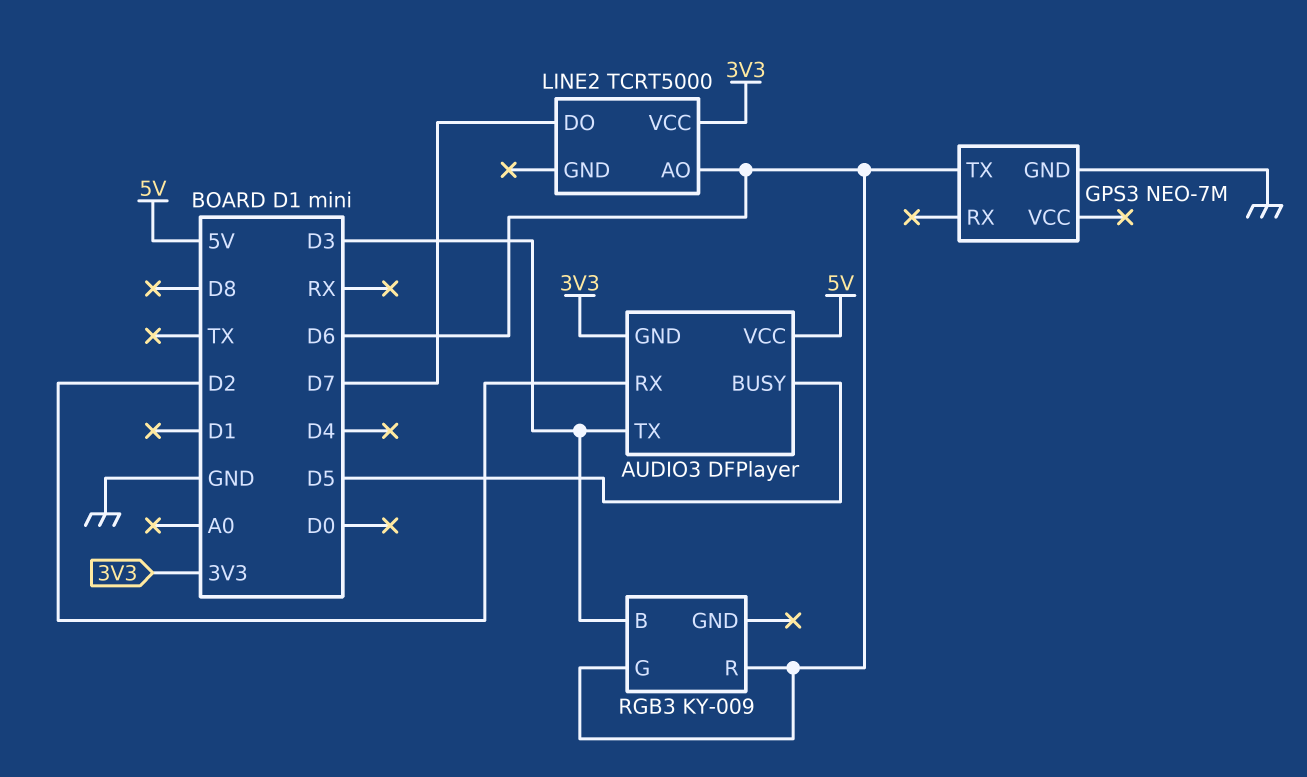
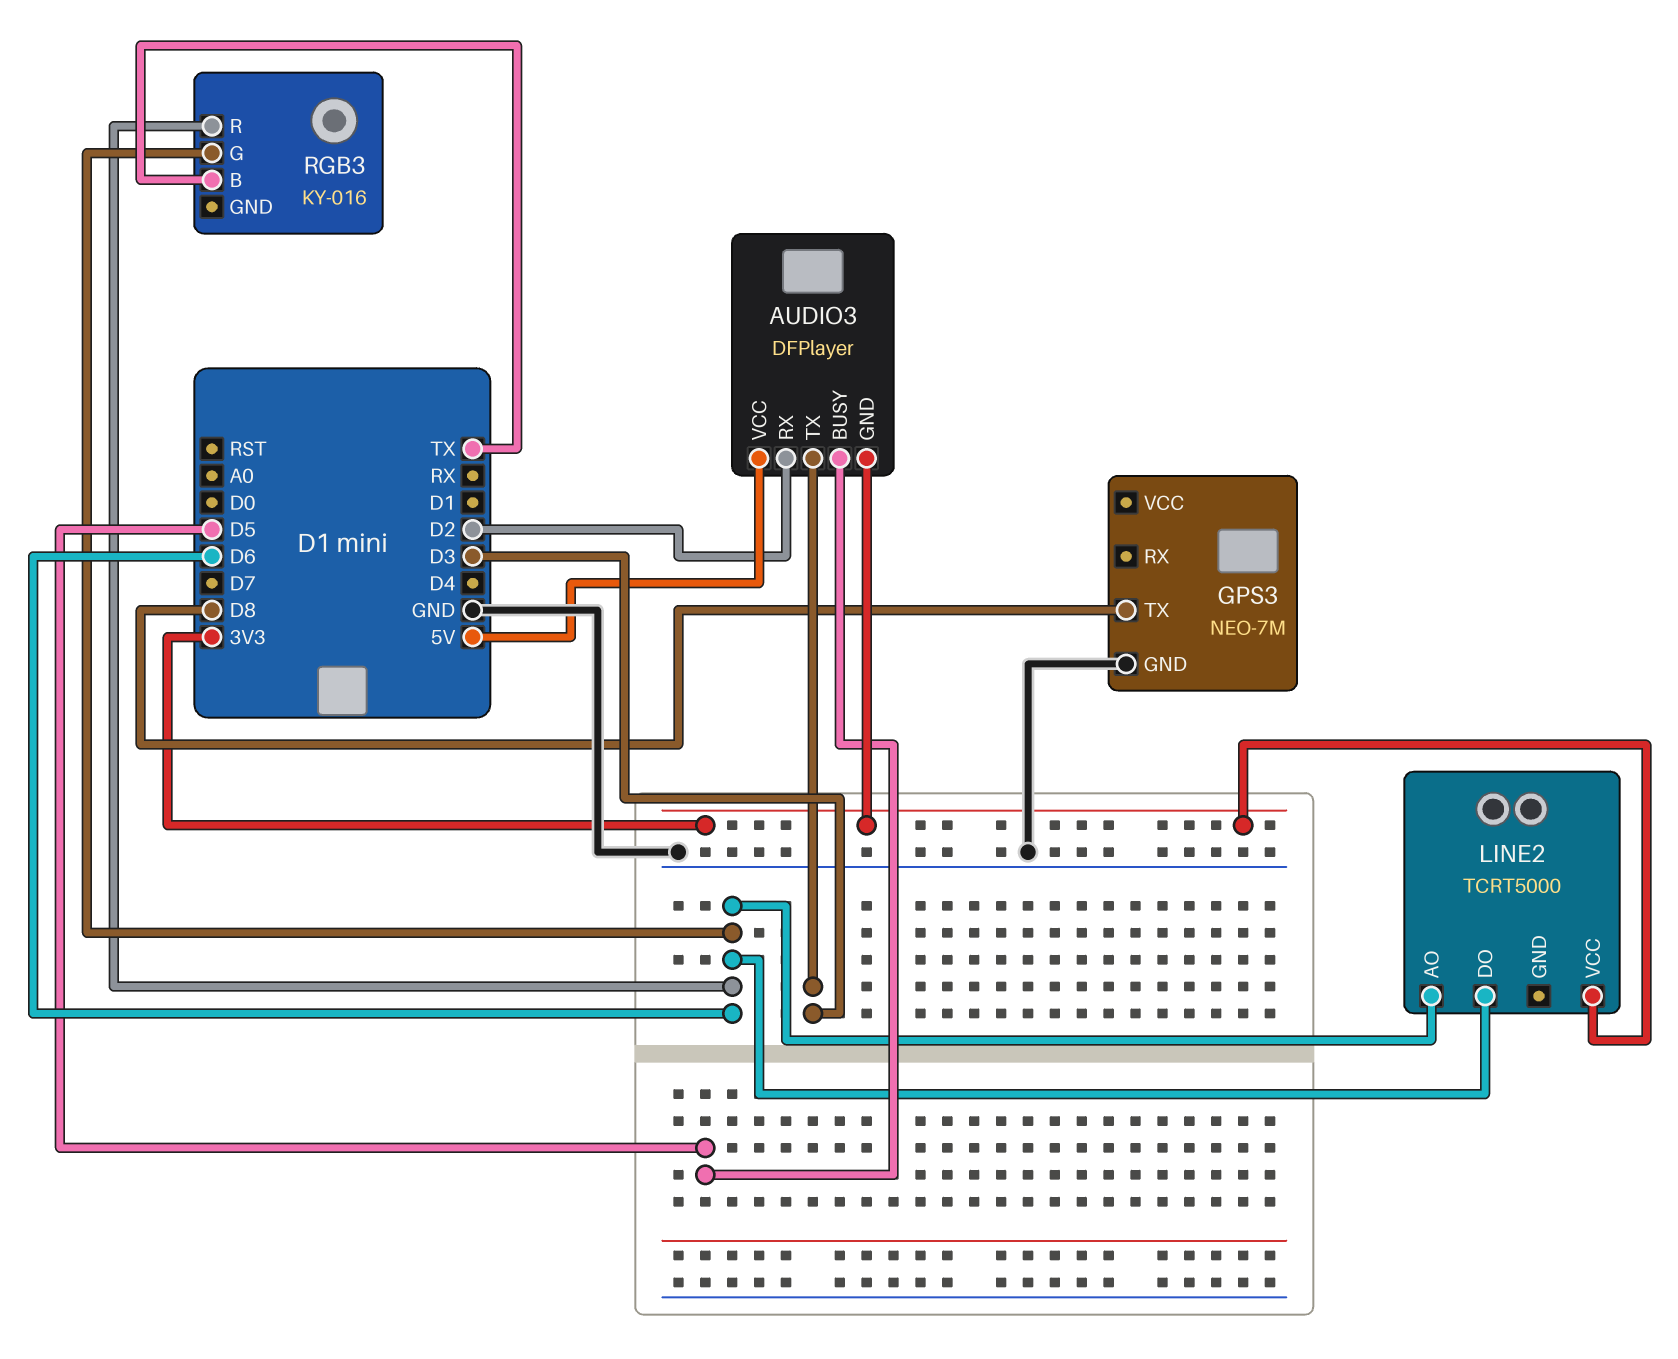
GPS3 pin TX: D6 -> D8
LINE2 pin DO: D7 -> D6
RGB3: KY-009 -> KY-016
RGB3 pin B: D3 -> TX

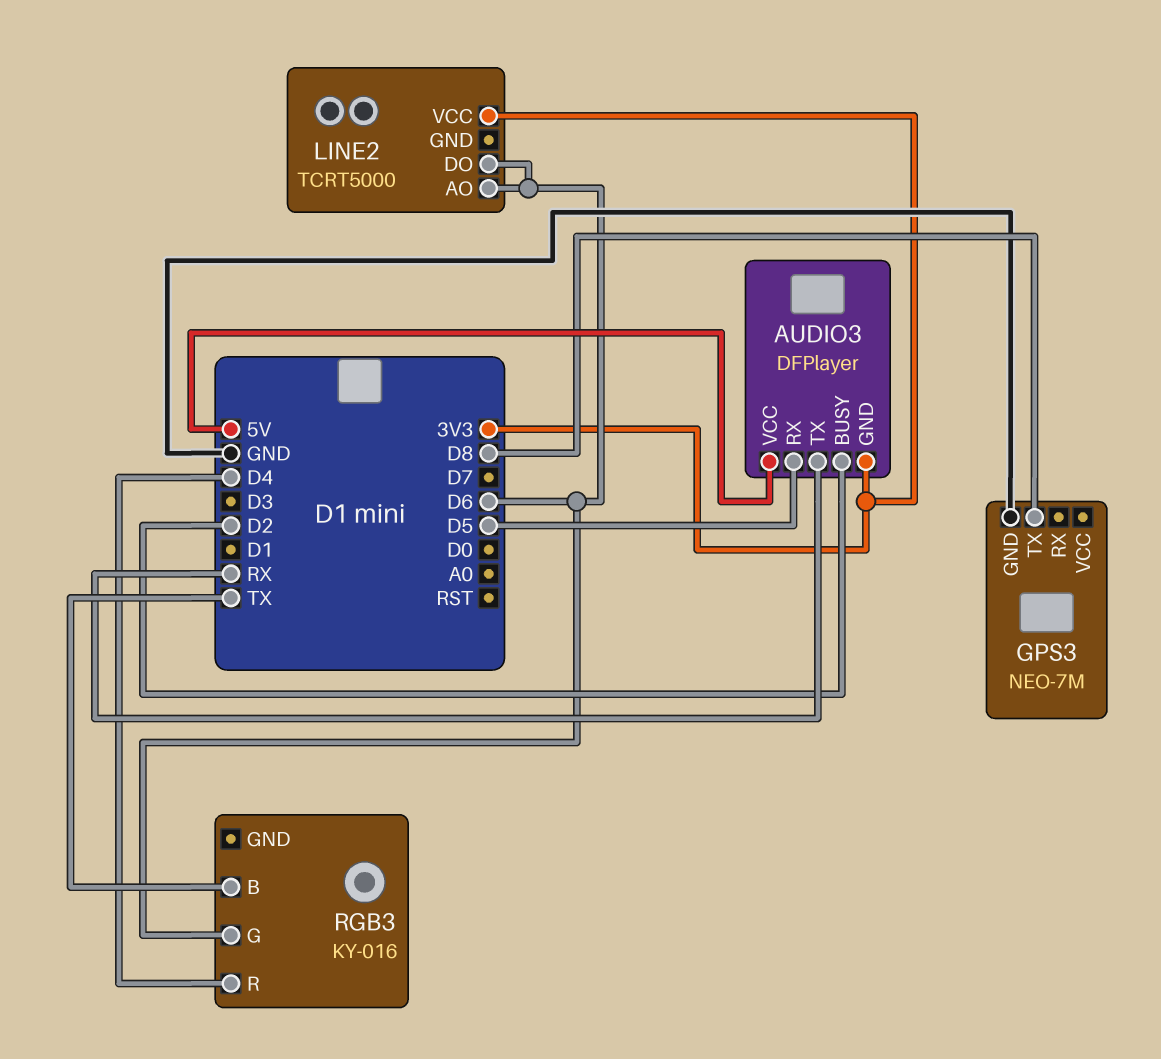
AUDIO3 pin BUSY: D5 -> D2
AUDIO3 pin RX: D2 -> D5
AUDIO3 pin TX: D3 -> RX
RGB3 pin R: D6 -> D4

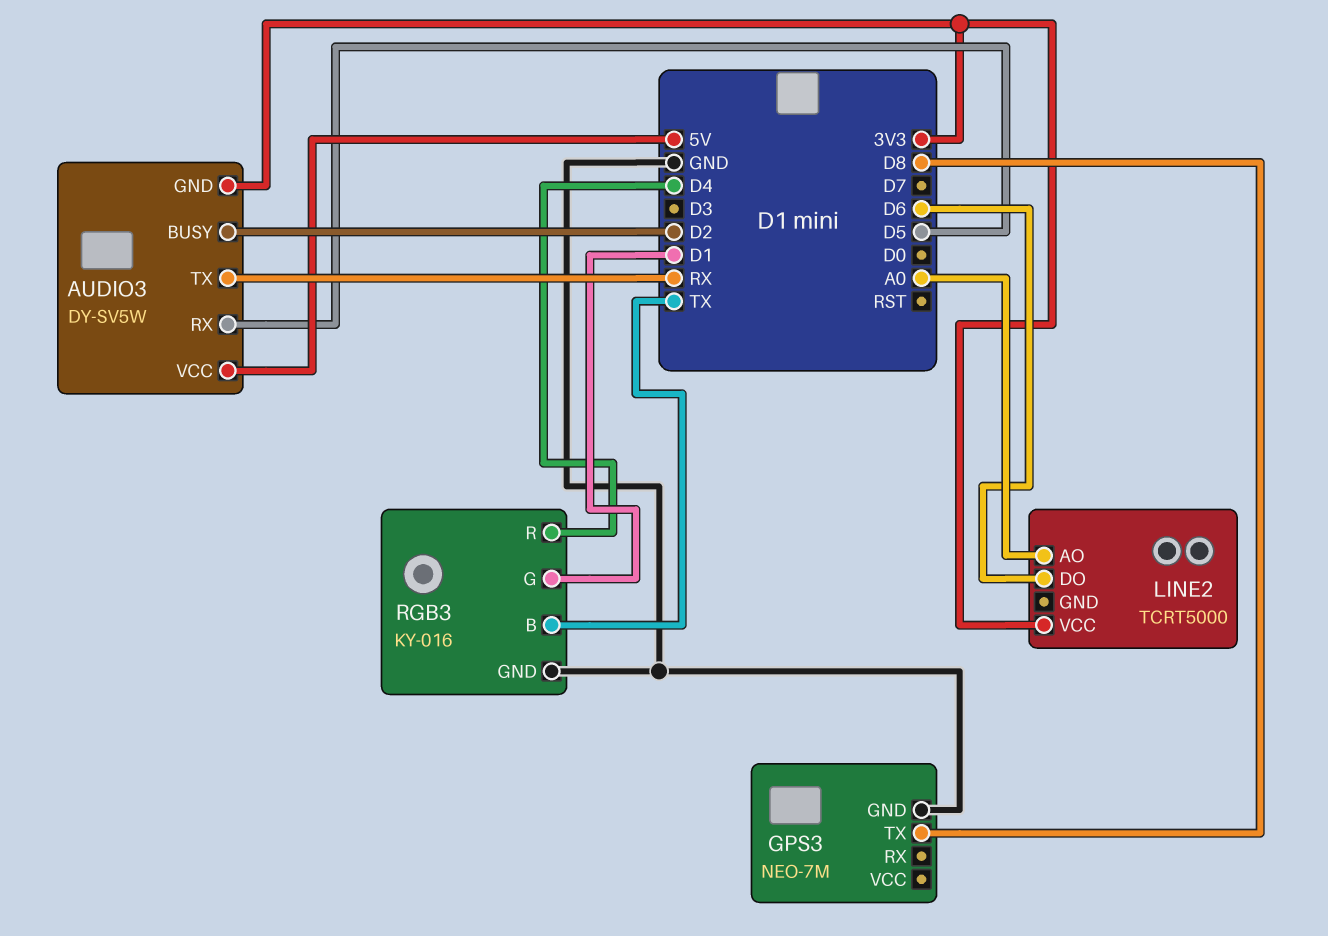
AUDIO3: DFPlayer -> DY-SV5W
LINE2 pin AO: D6 -> A0
RGB3 pin G: D6 -> D1
RGB3 pin GND: none -> GND

